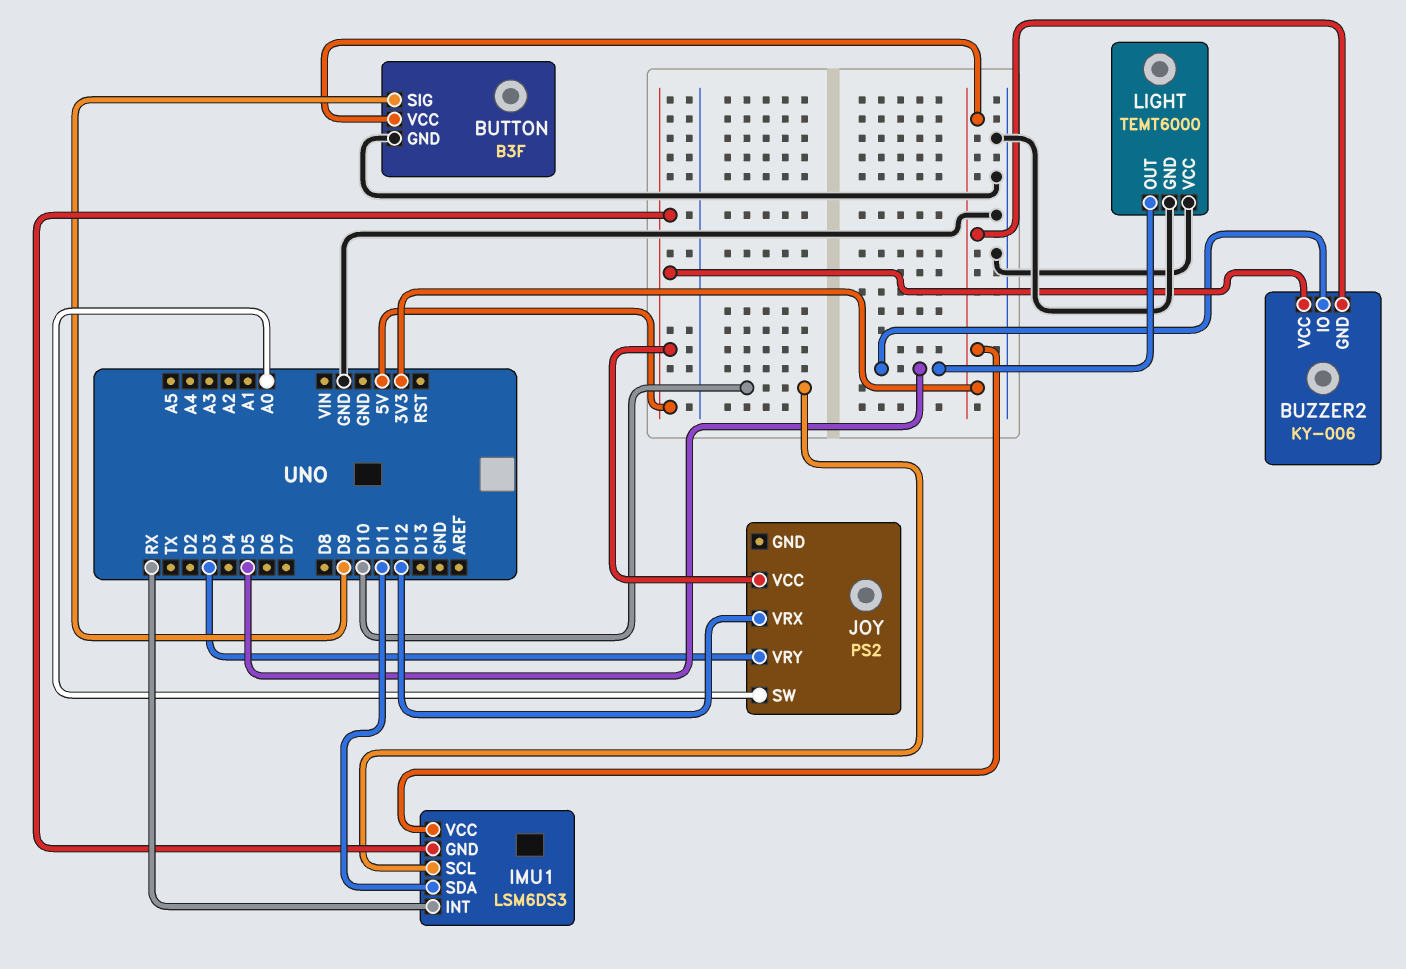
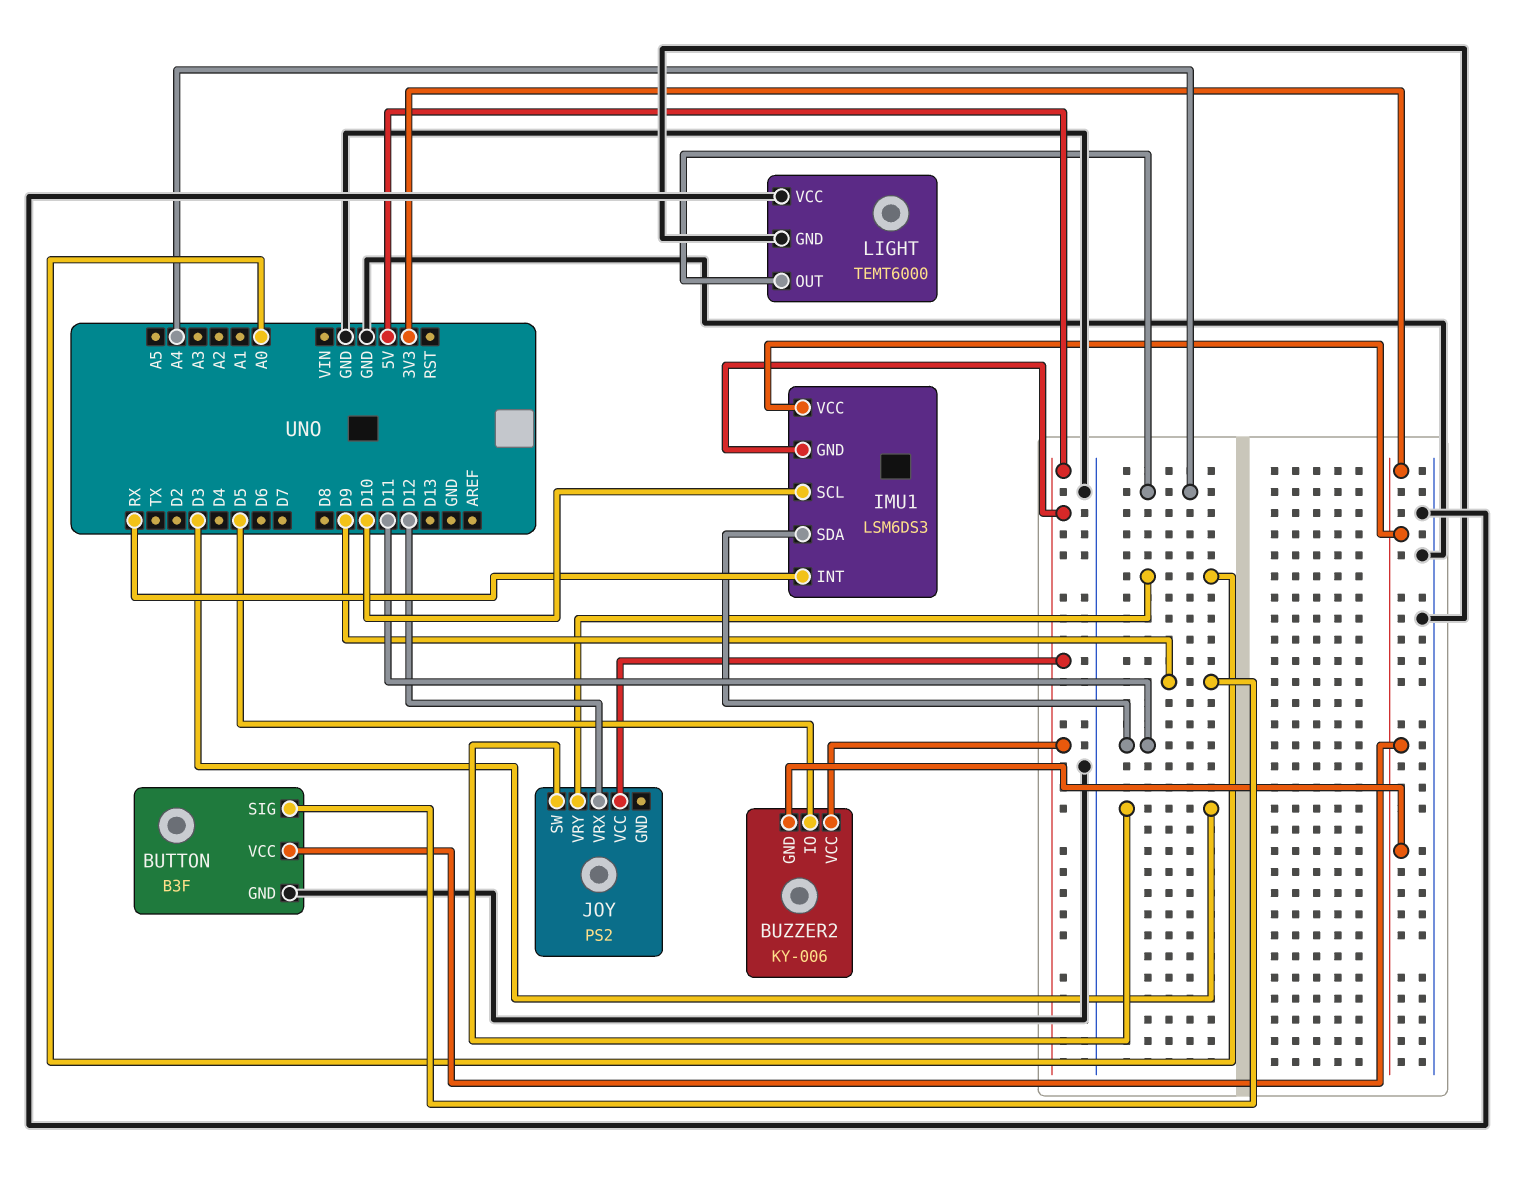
JOY pin SW: A0 -> D3
JOY pin VRY: D3 -> A0
LIGHT pin OUT: D5 -> A4

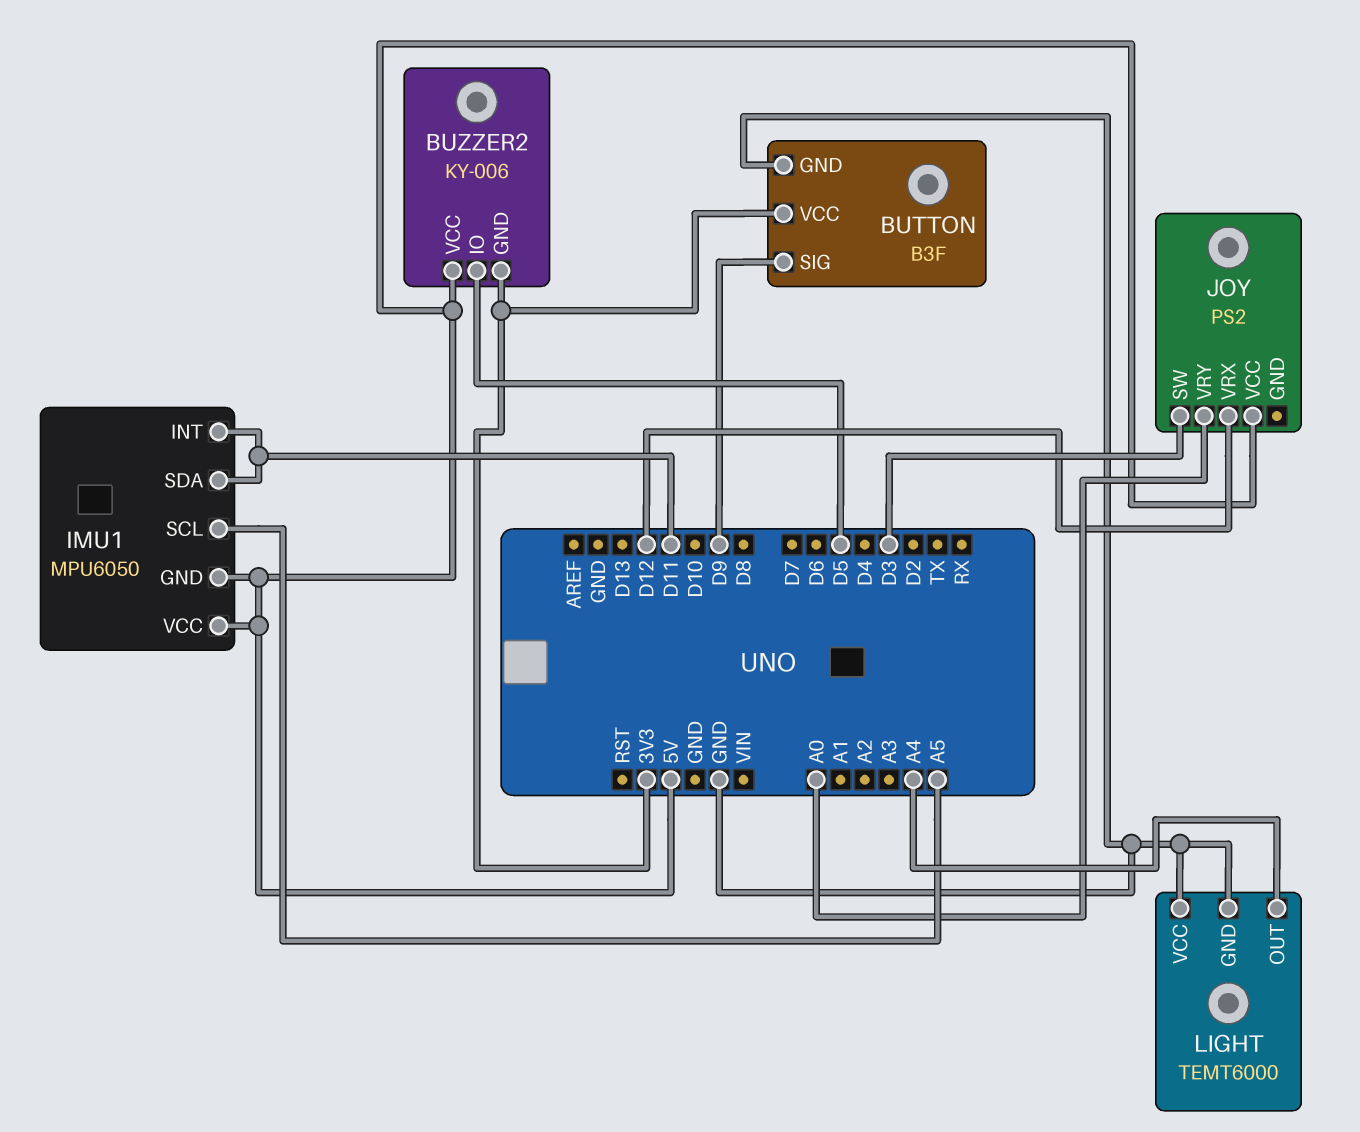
IMU1: LSM6DS3 -> MPU6050
IMU1 pin INT: RX -> D11
IMU1 pin SCL: D10 -> A5
IMU1 pin VCC: 3V3 -> 5V

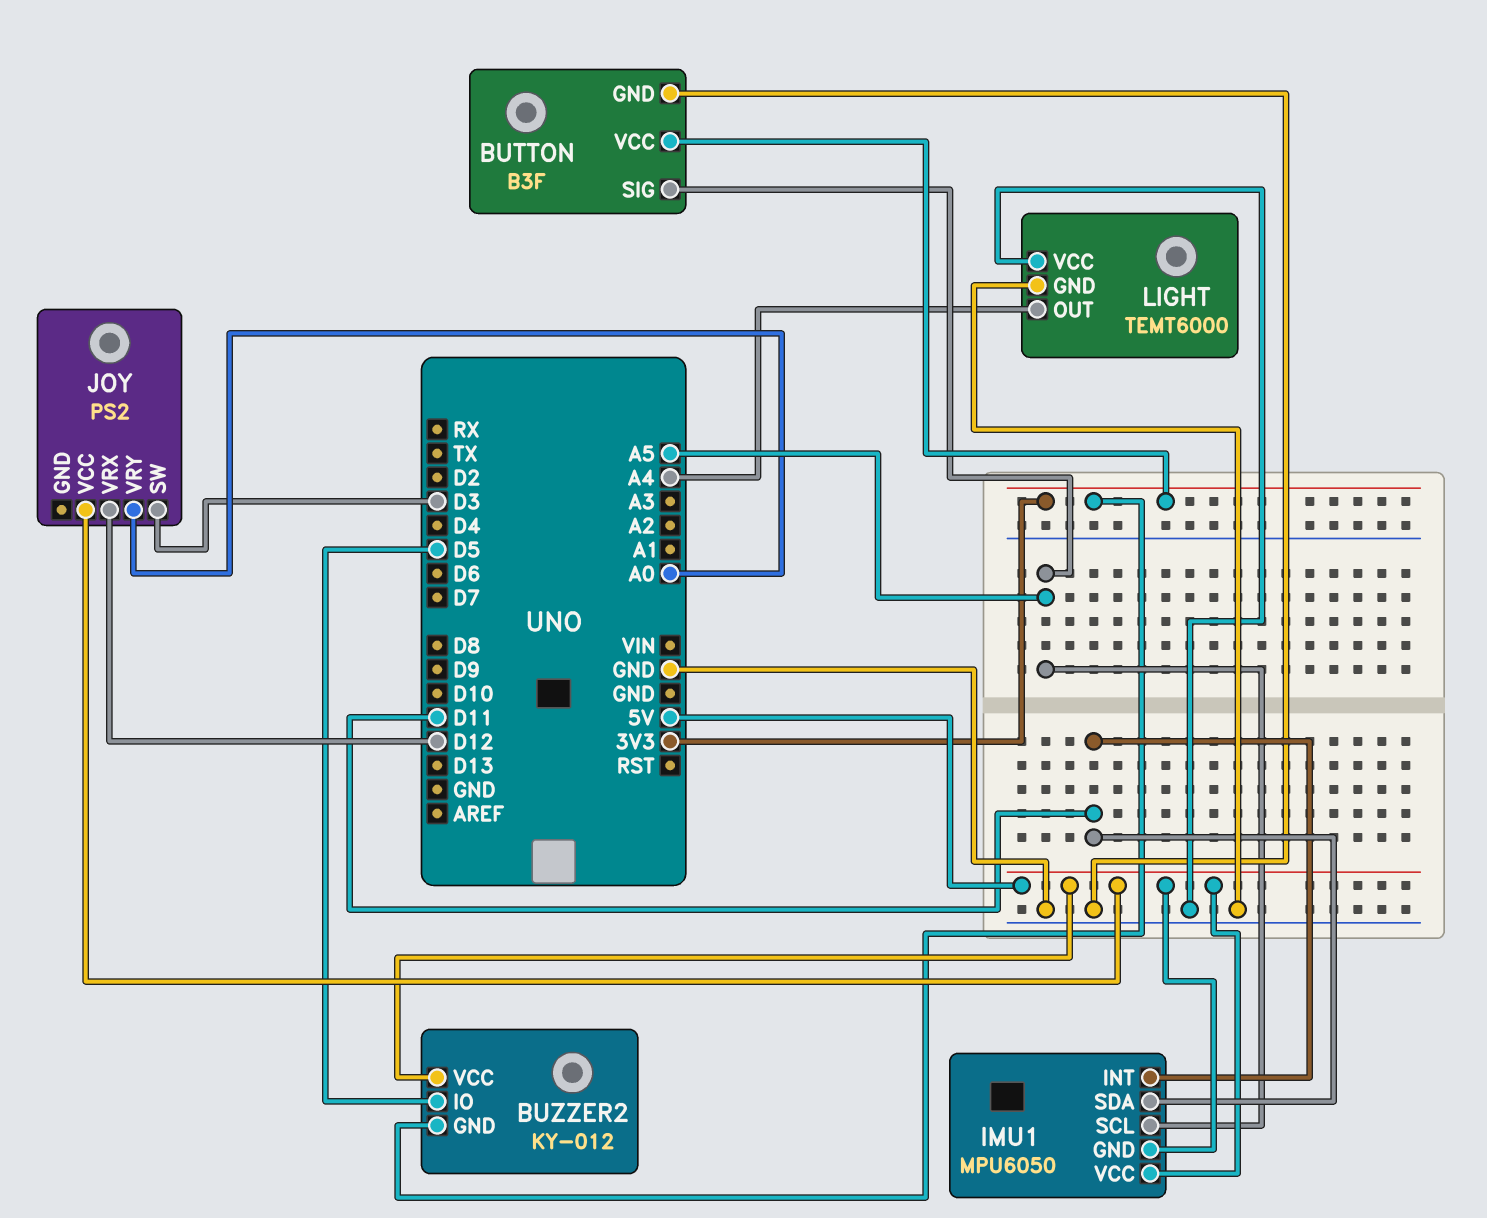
BUTTON pin SIG: D9 -> A5
BUZZER2: KY-006 -> KY-012

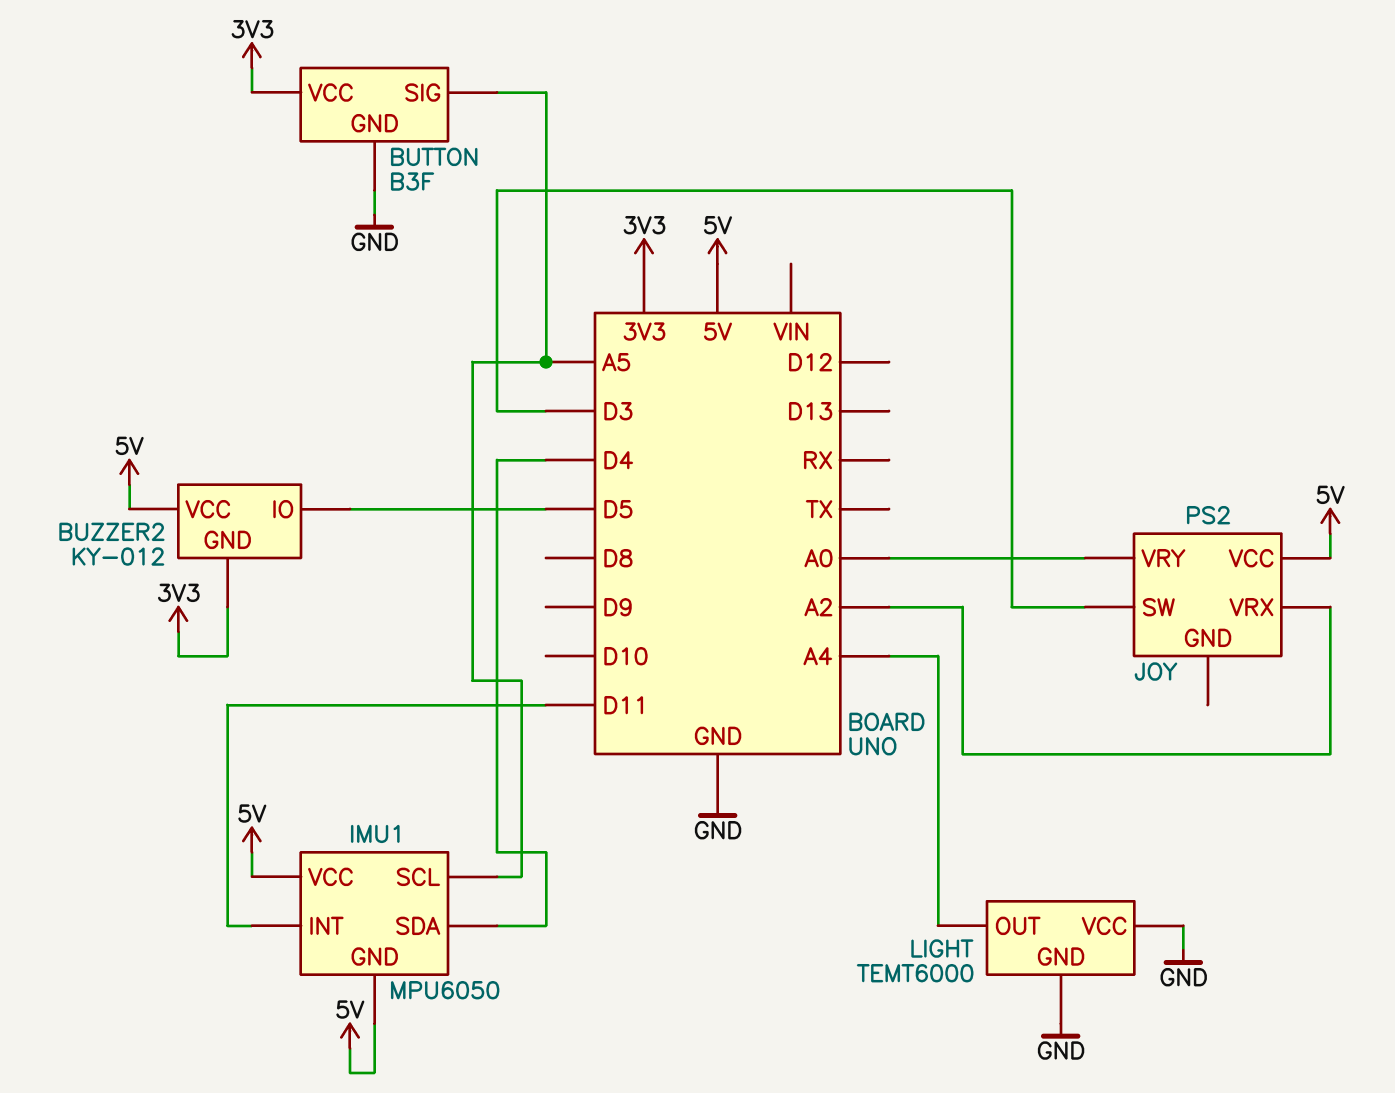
IMU1 pin SDA: D11 -> D4
JOY pin VRX: D12 -> A2

